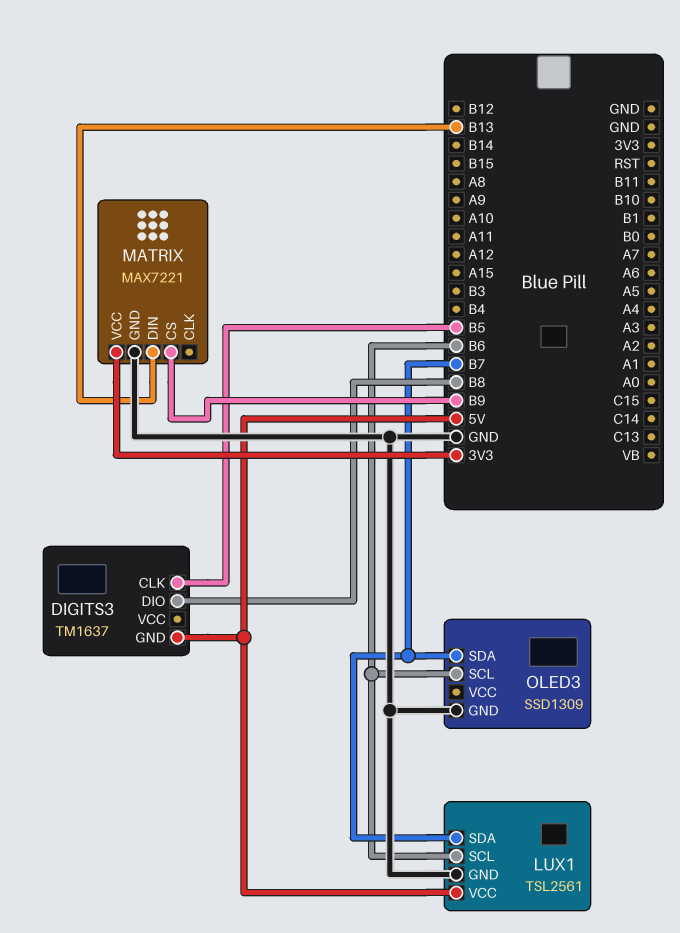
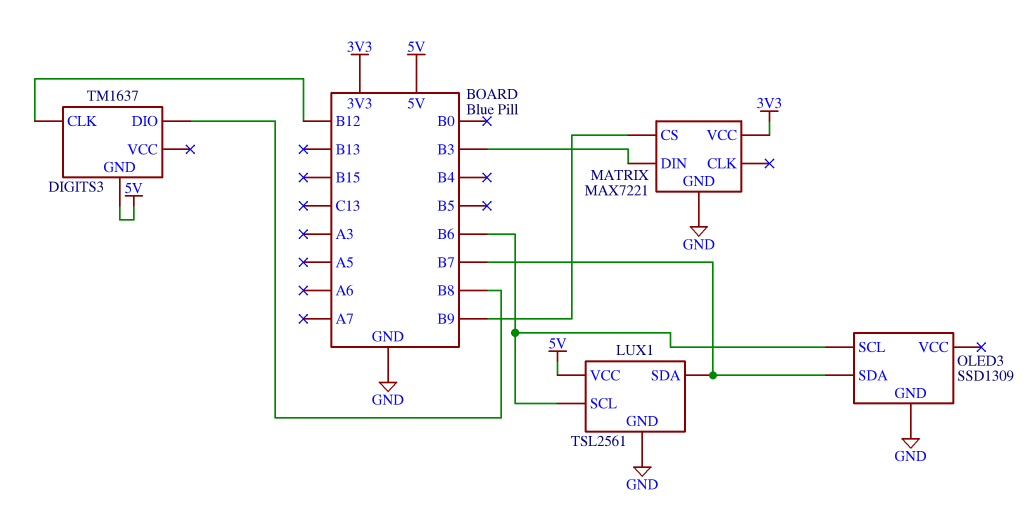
DIGITS3 pin CLK: B5 -> B12
MATRIX pin DIN: B13 -> B3

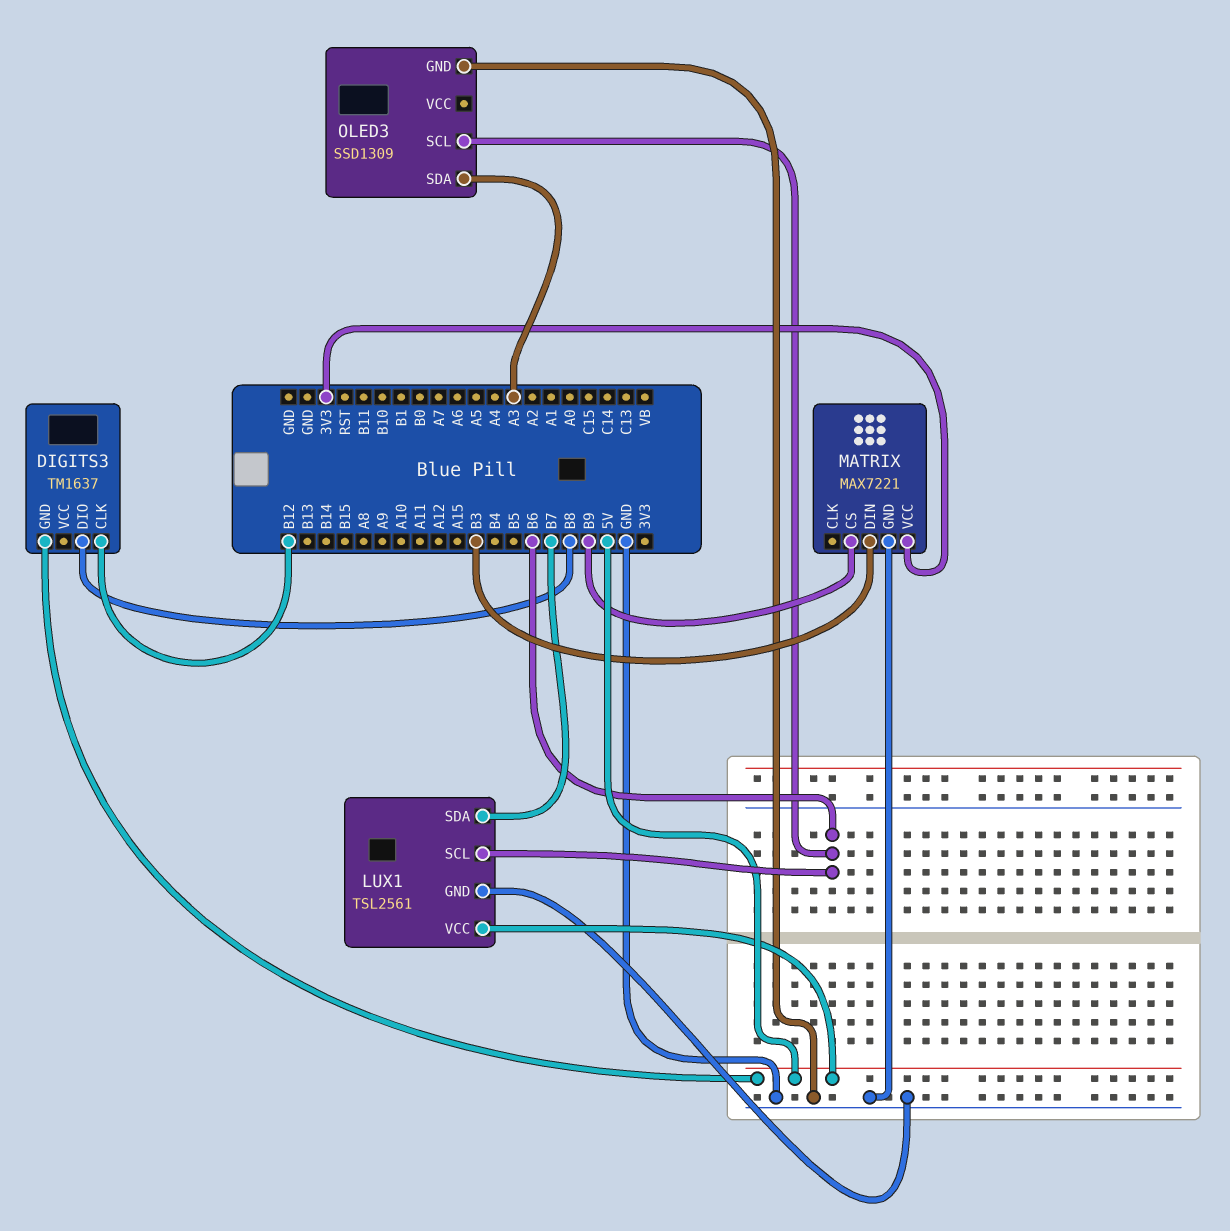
OLED3 pin SDA: B7 -> A3

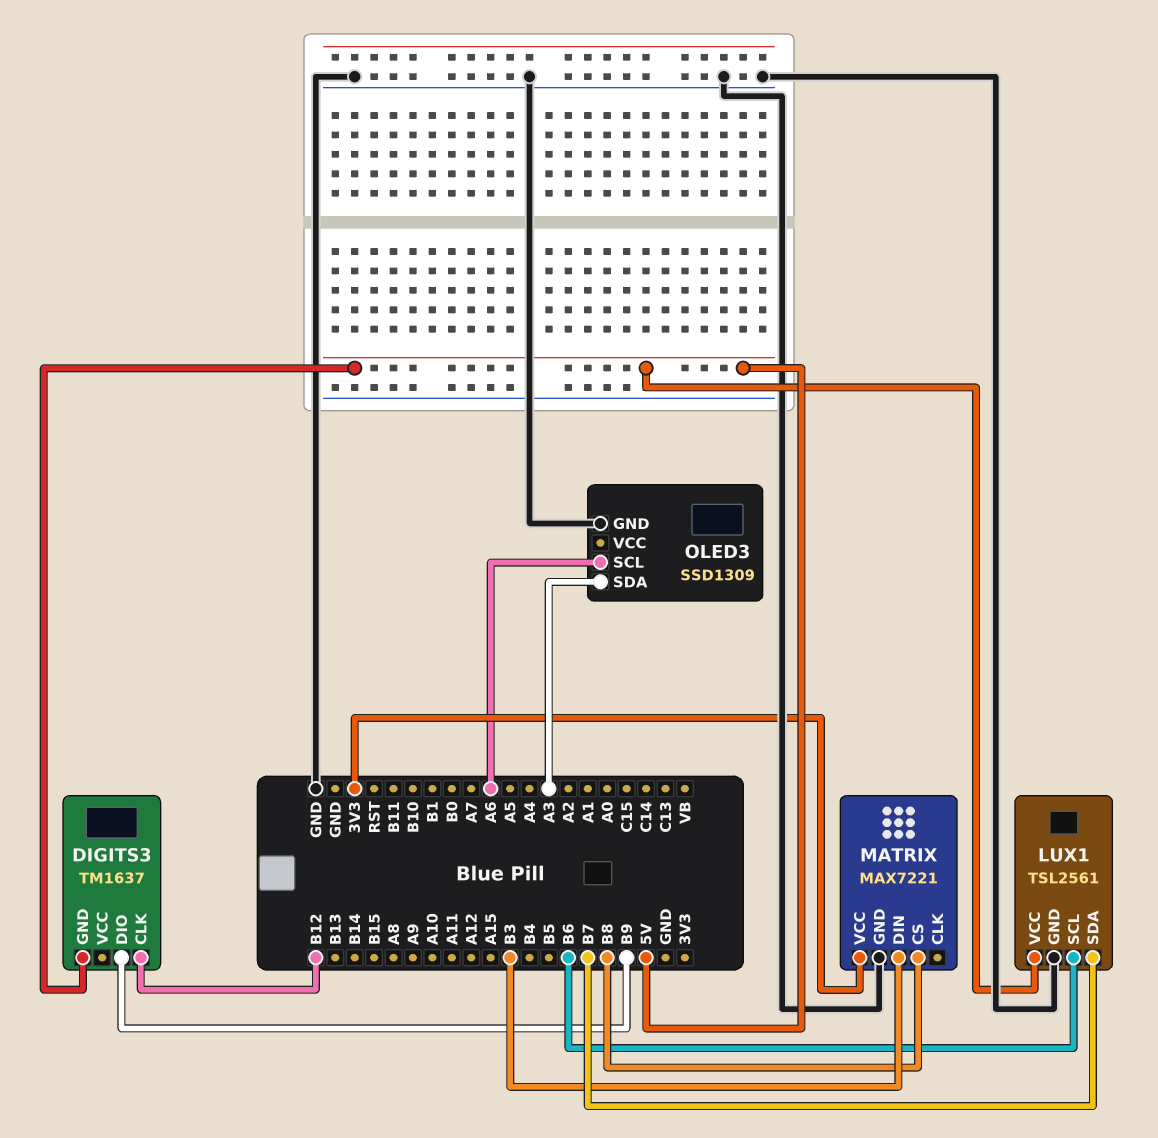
DIGITS3 pin DIO: B8 -> B9
MATRIX pin CS: B9 -> B8
OLED3 pin SCL: B6 -> A6

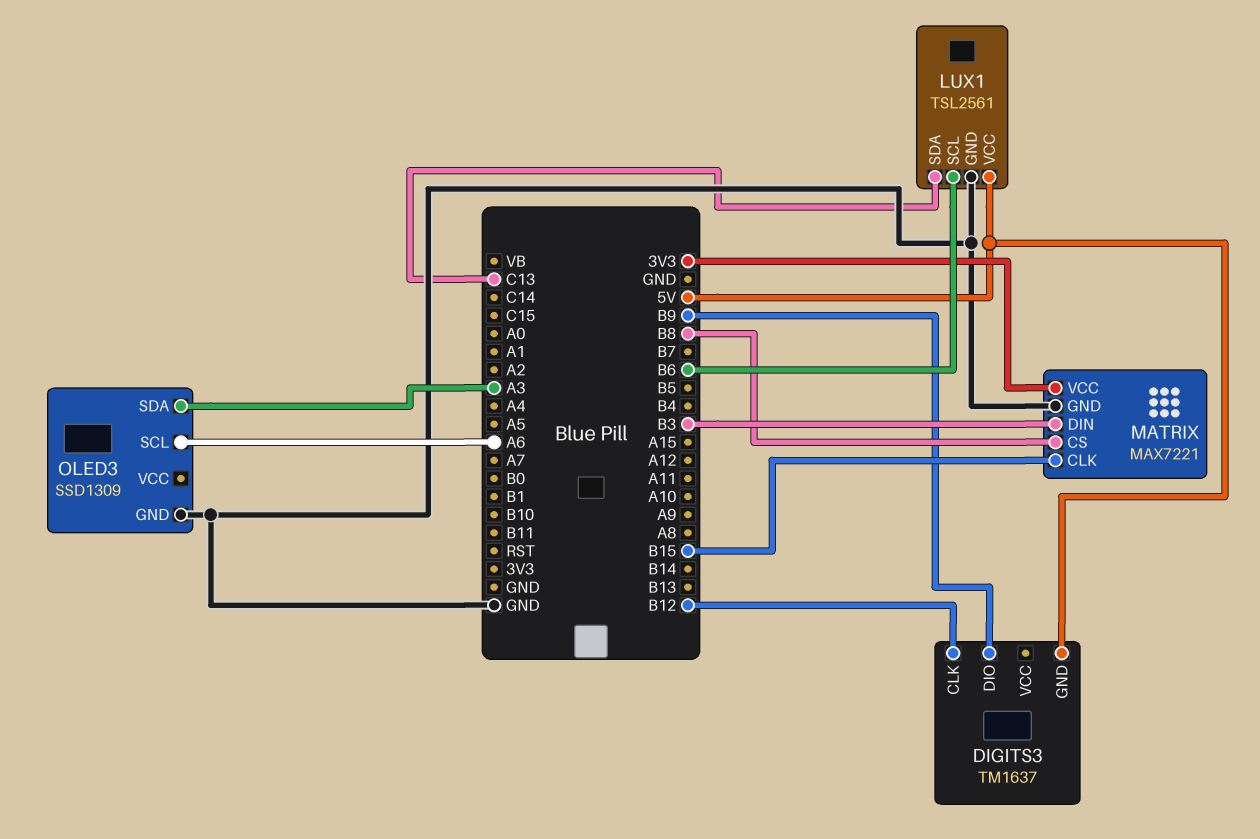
LUX1 pin SDA: B7 -> C13
MATRIX pin CLK: none -> B15

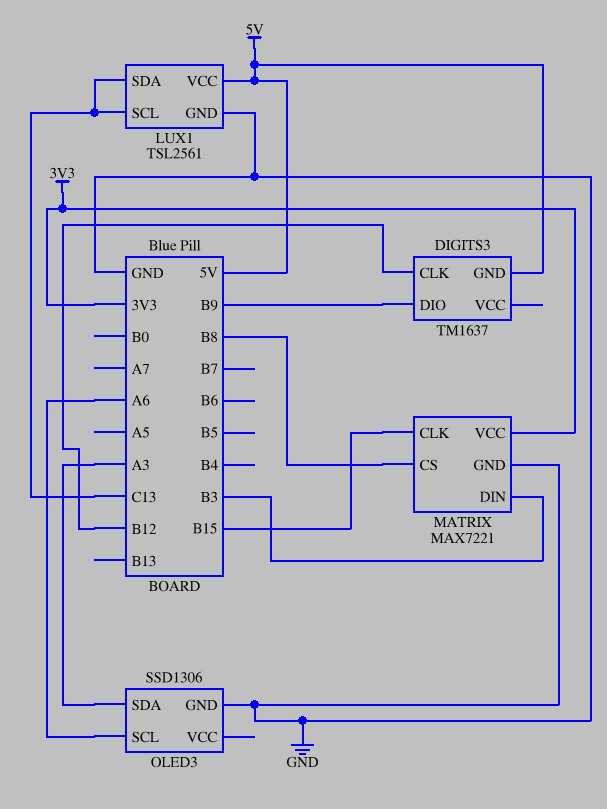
LUX1 pin SCL: B6 -> C13
OLED3: SSD1309 -> SSD1306

